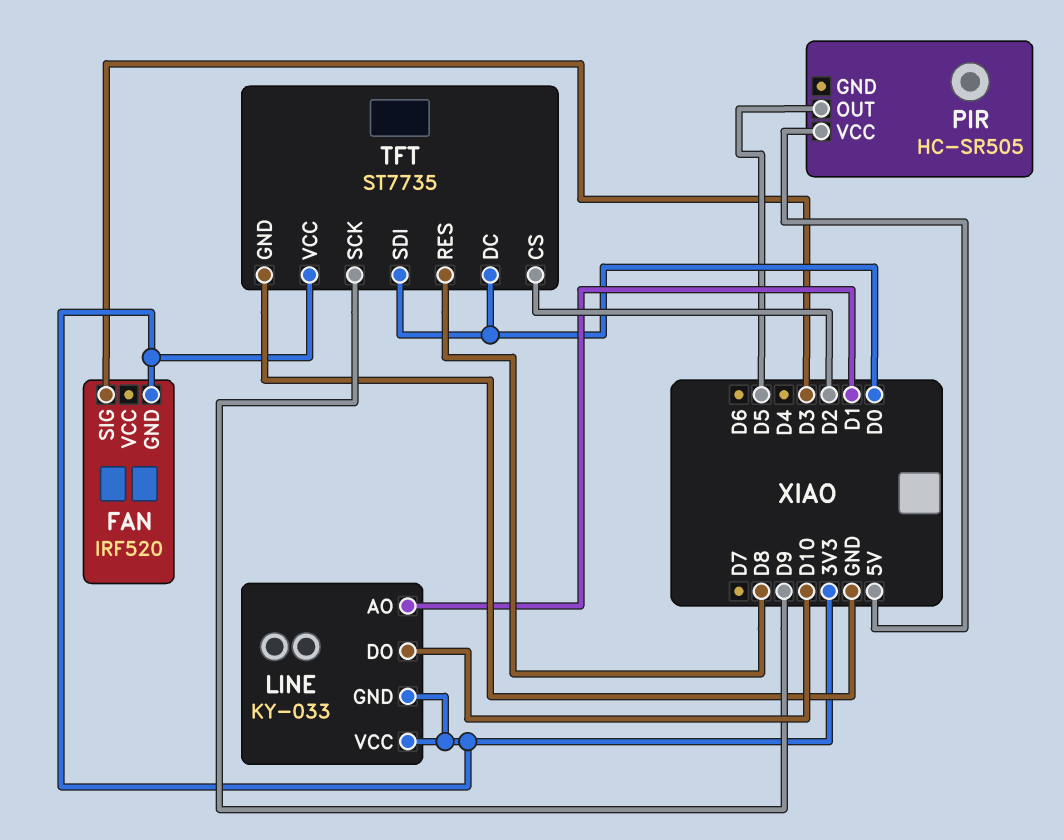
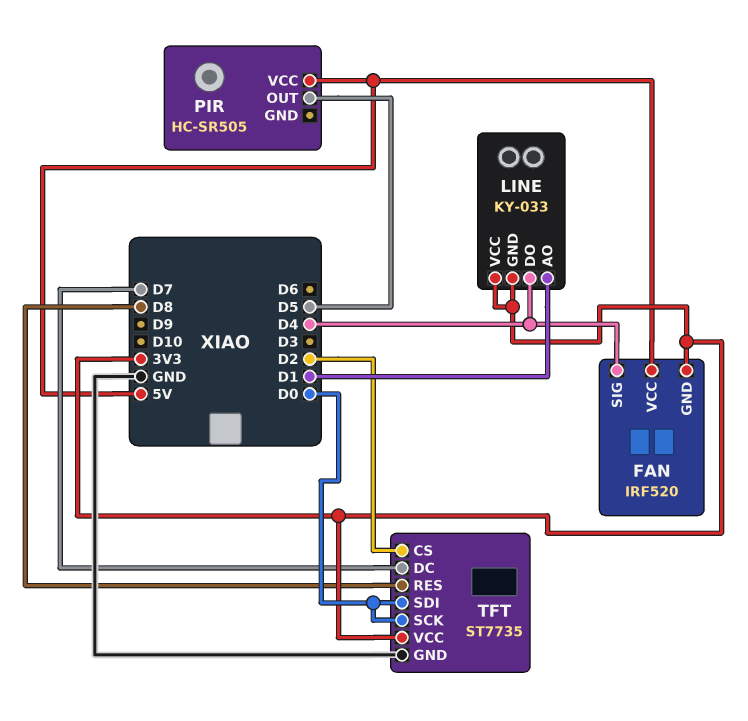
FAN pin SIG: D3 -> D4
FAN pin VCC: none -> 5V
LINE pin DO: D10 -> D4
TFT pin DC: D0 -> D7
TFT pin SCK: D9 -> D0

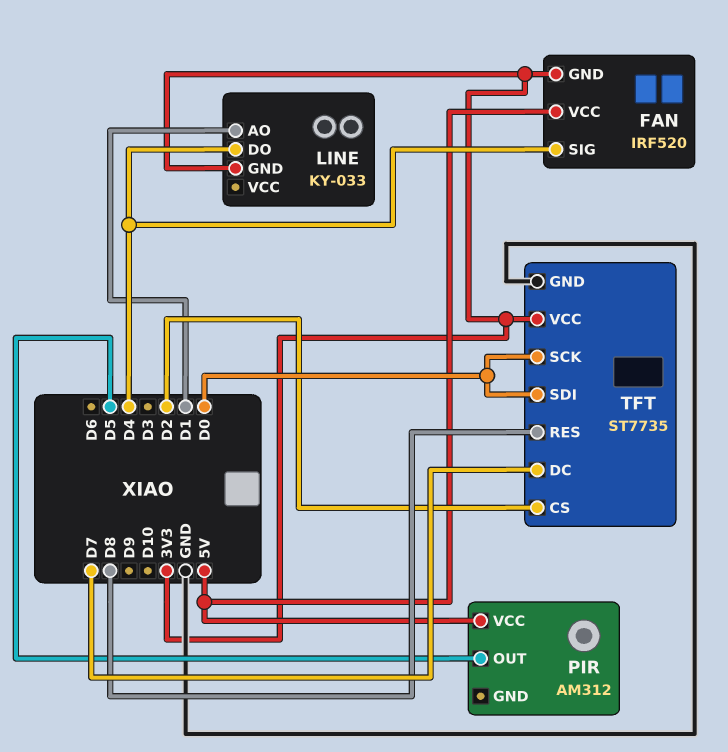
LINE pin VCC: 3V3 -> none
PIR: HC-SR505 -> AM312

